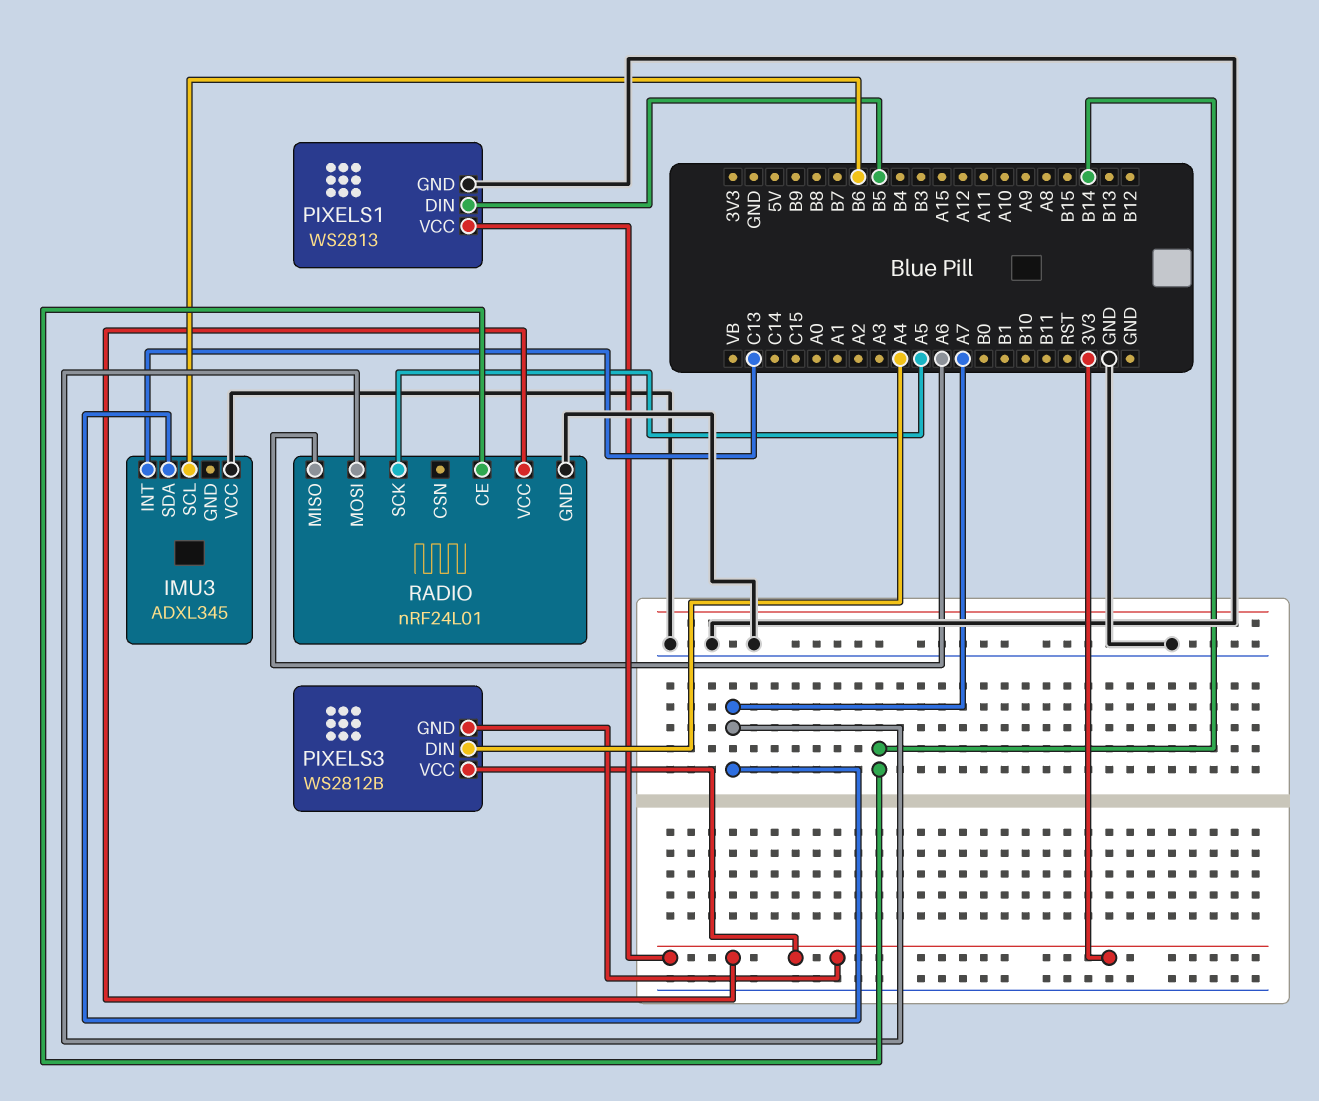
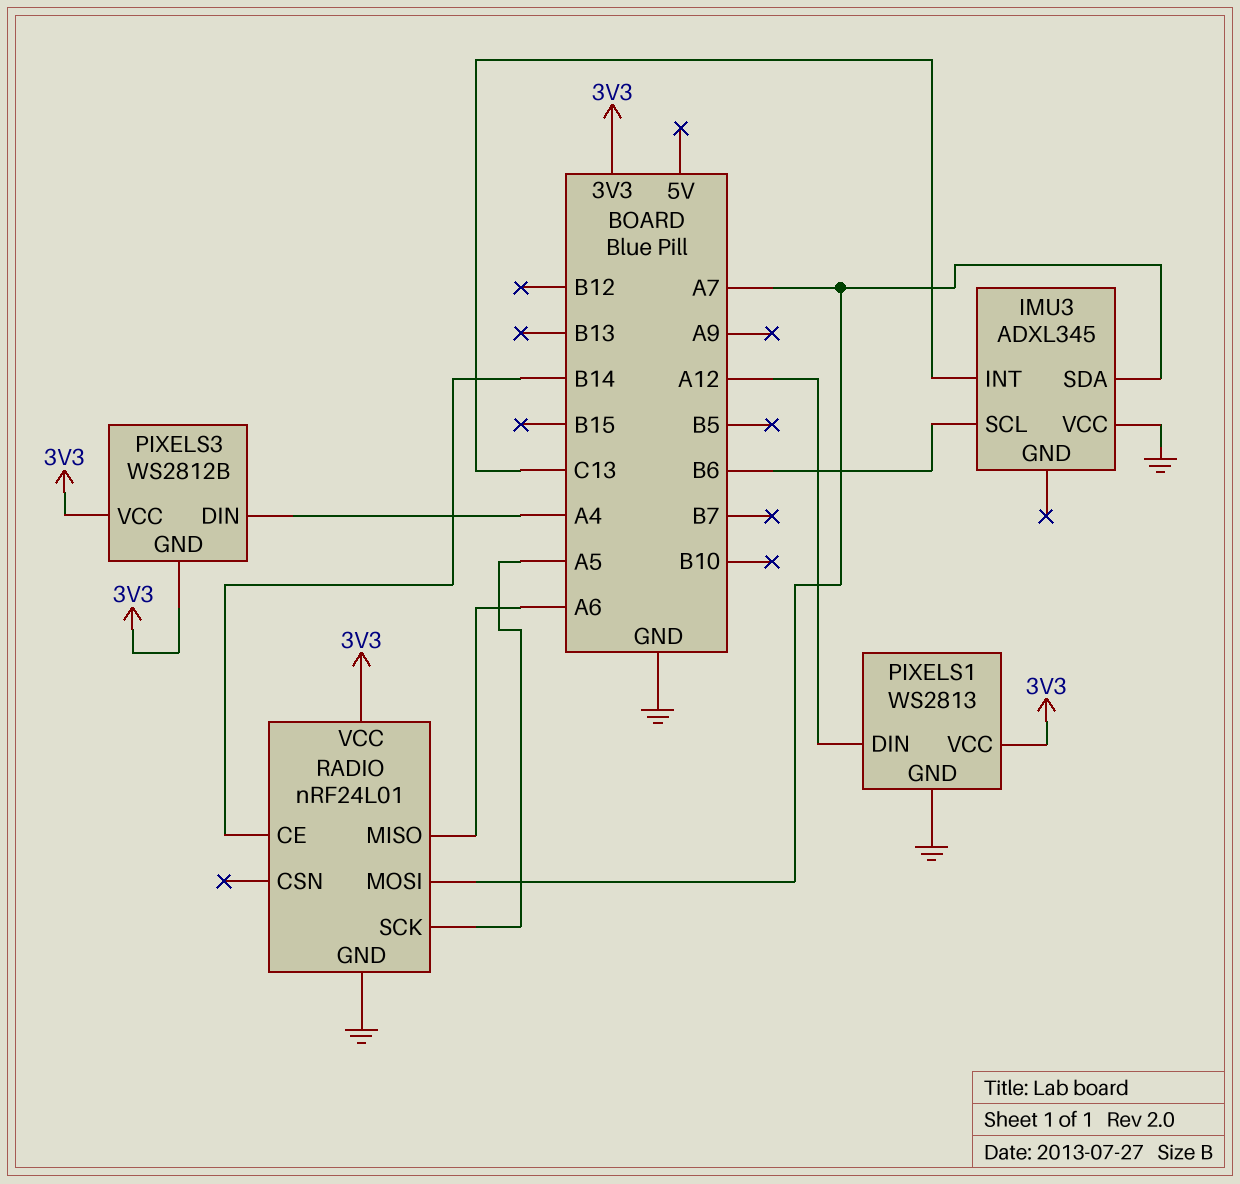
PIXELS1 pin DIN: B5 -> A12

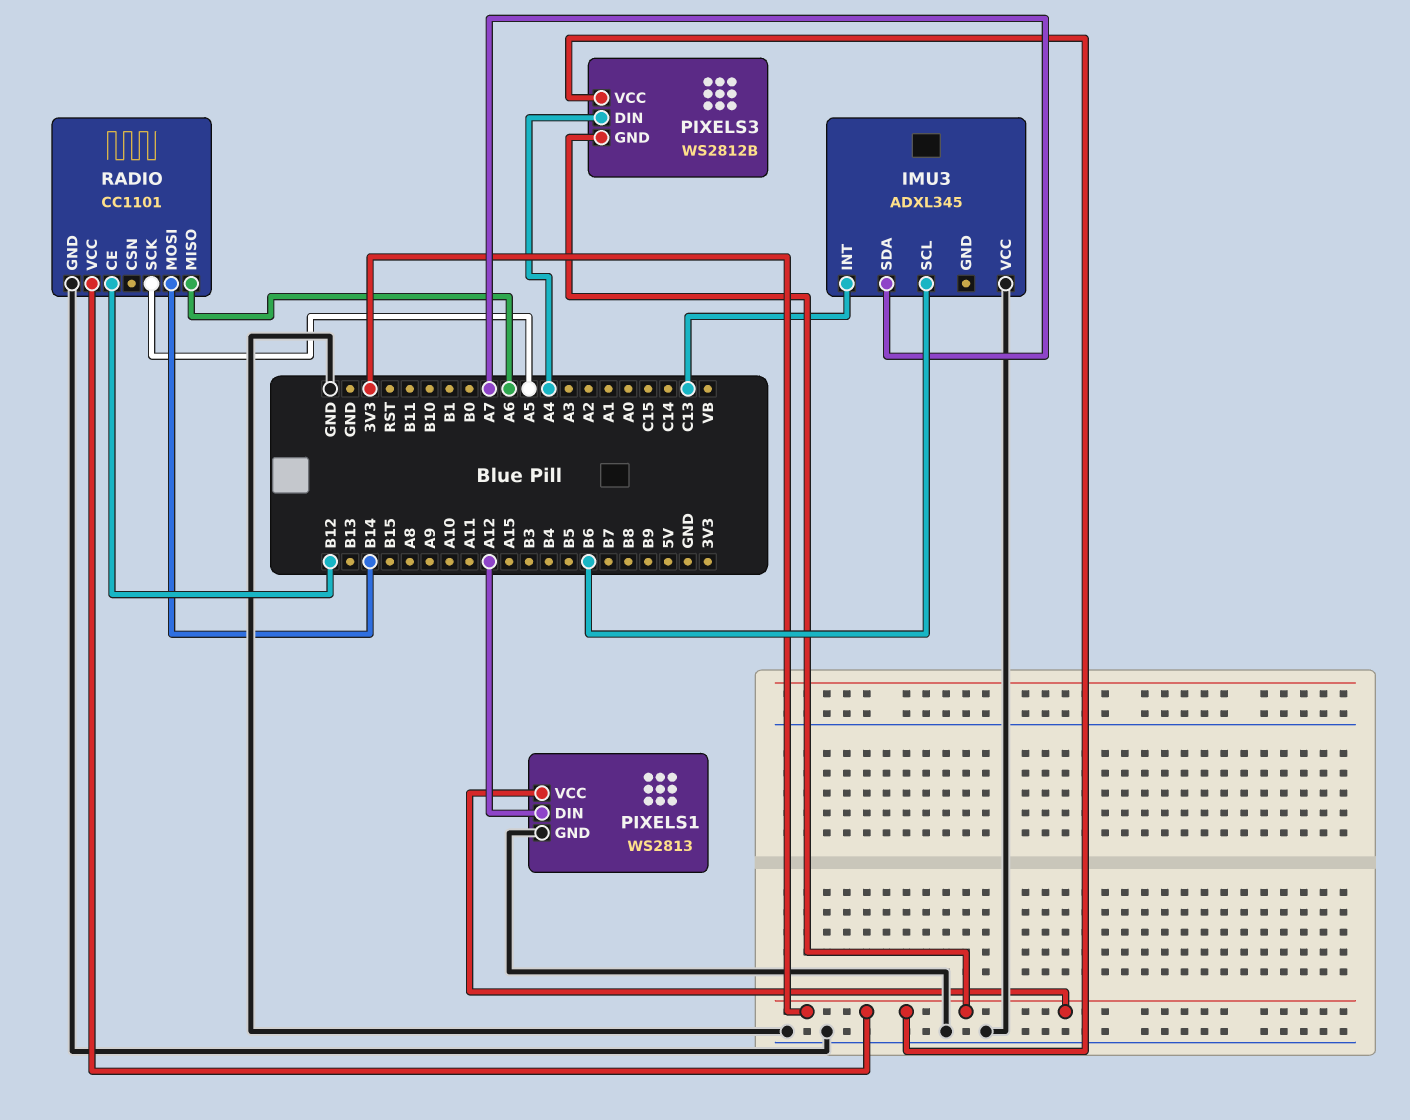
RADIO: nRF24L01 -> CC1101
RADIO pin CE: B14 -> B12
RADIO pin MOSI: A7 -> B14

